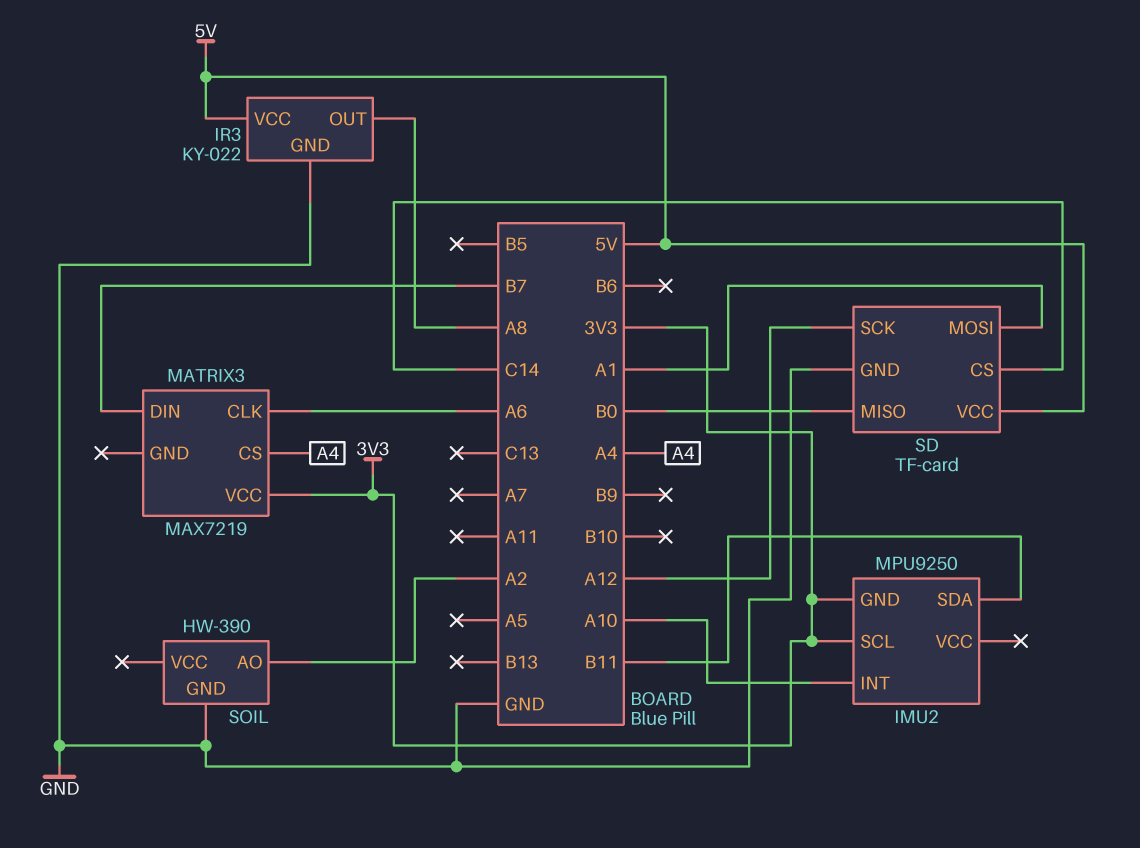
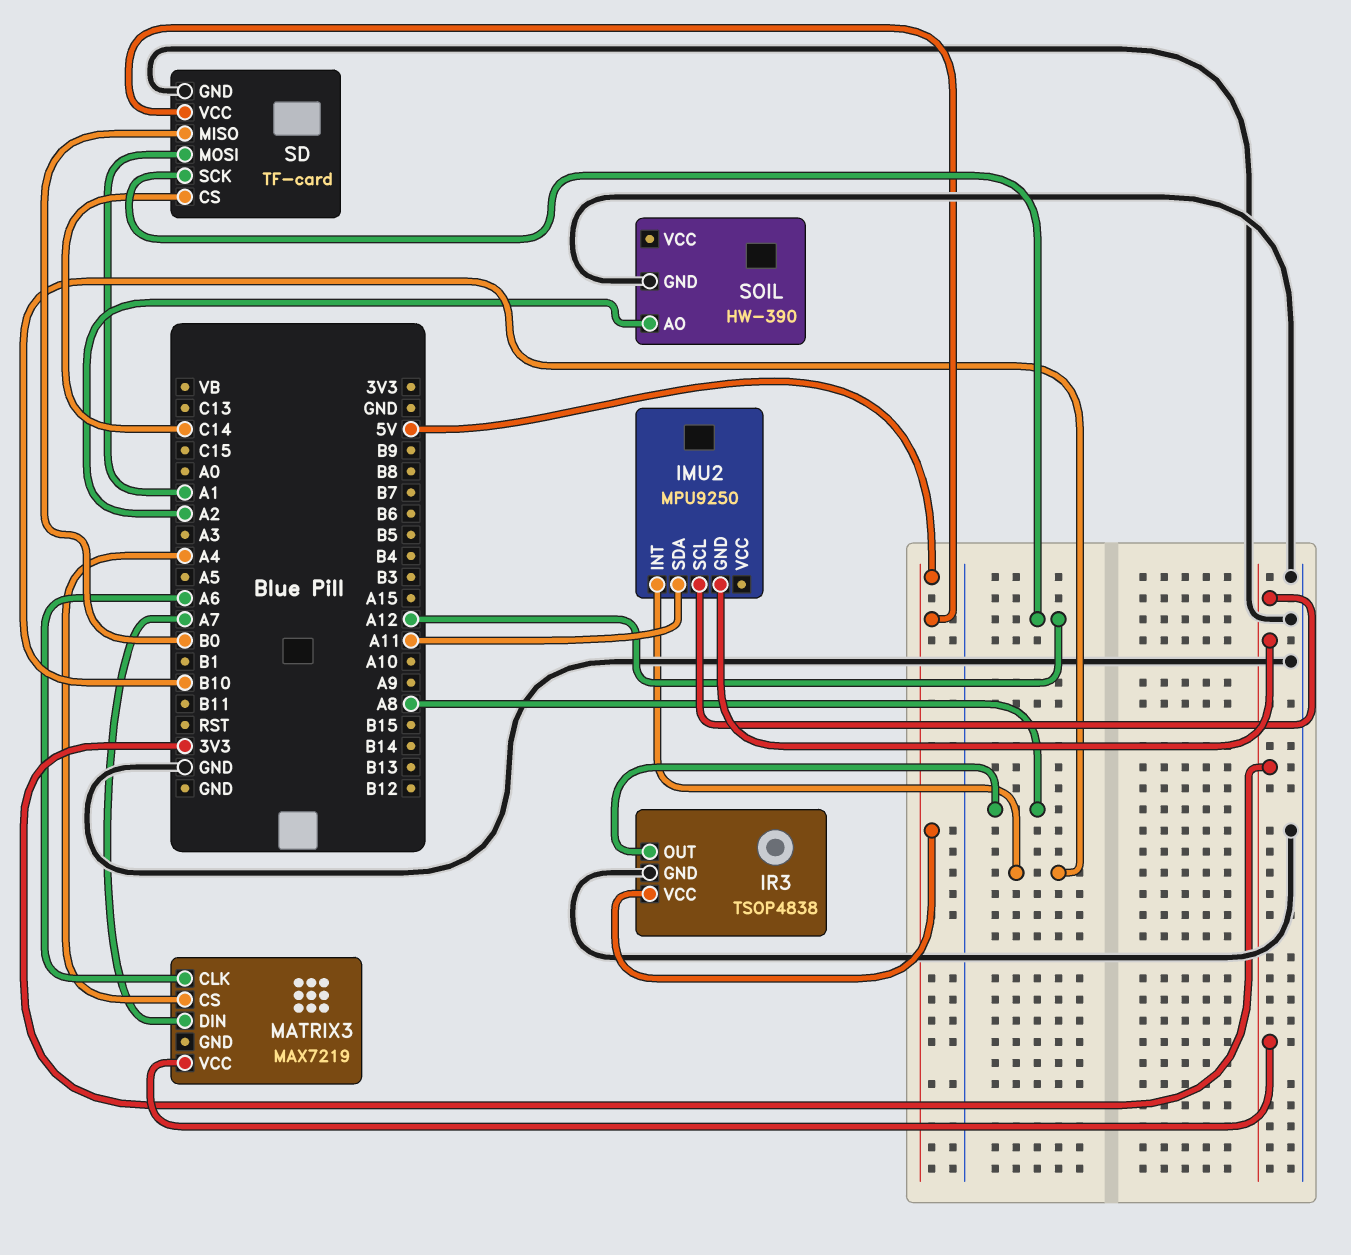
IMU2 pin INT: A10 -> B10
IMU2 pin SDA: B11 -> A11
IR3: KY-022 -> TSOP4838
MATRIX3 pin DIN: B7 -> A7

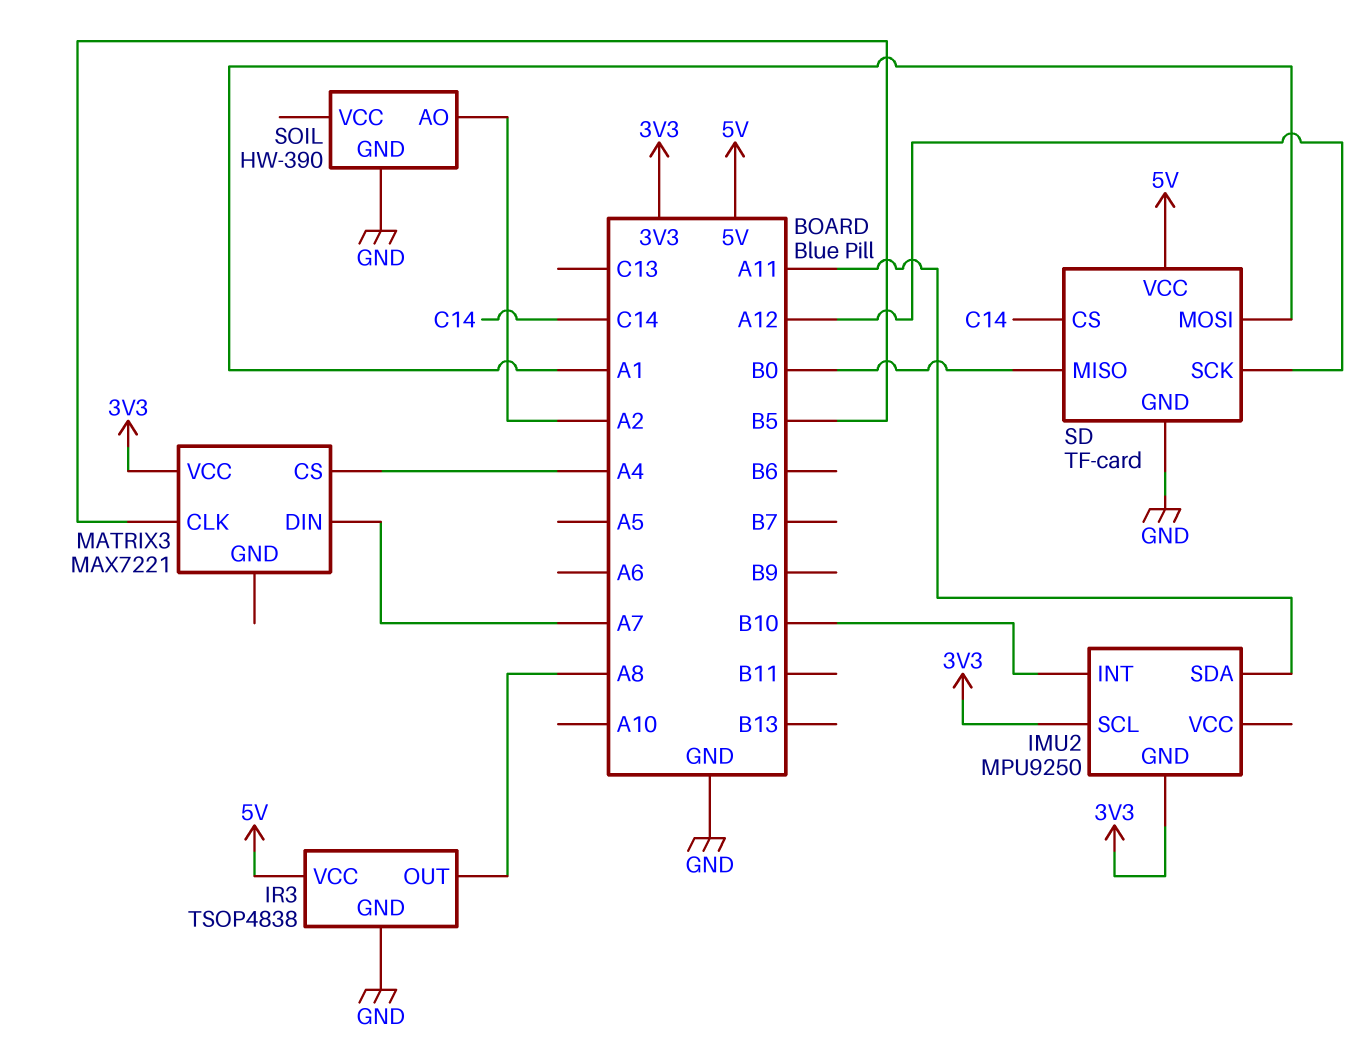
MATRIX3: MAX7219 -> MAX7221
MATRIX3 pin CLK: A6 -> B5

